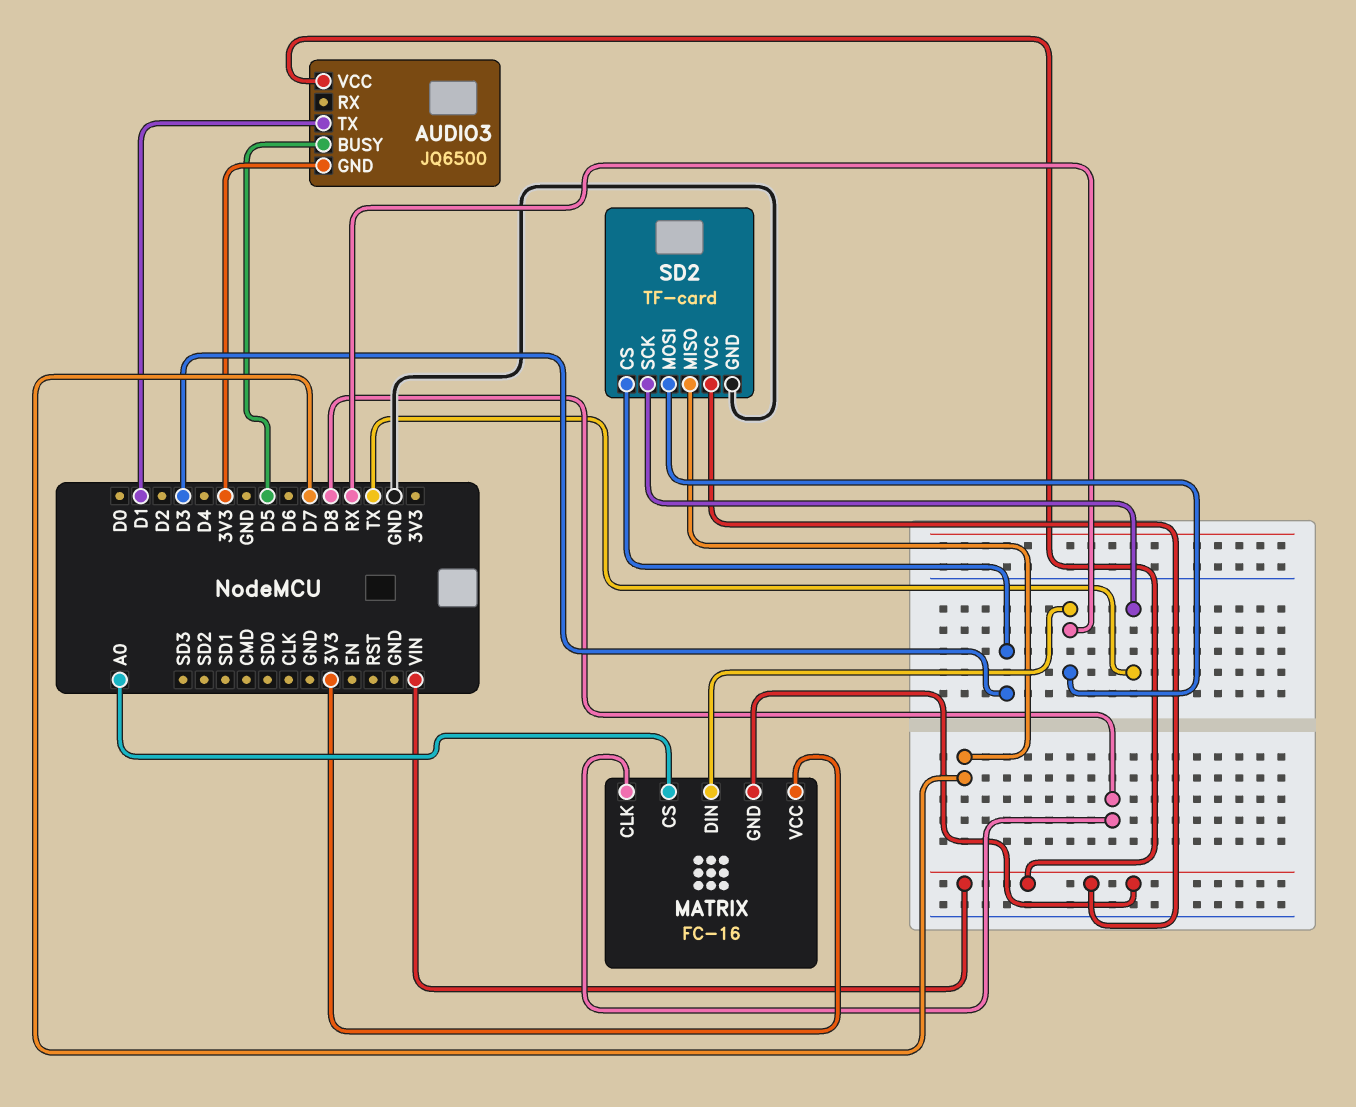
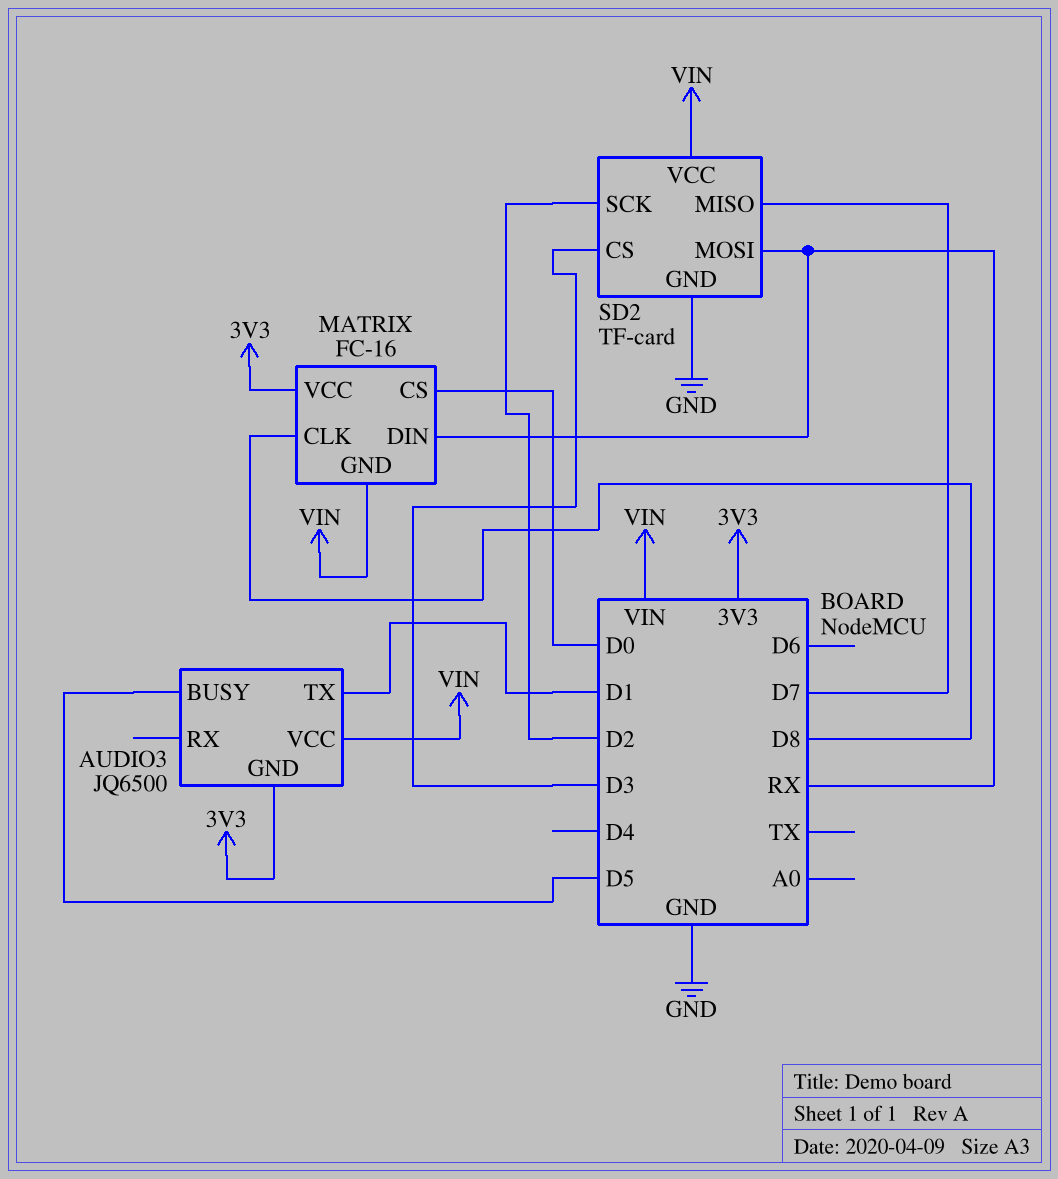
MATRIX pin CS: A0 -> D0
SD2 pin SCK: TX -> D2

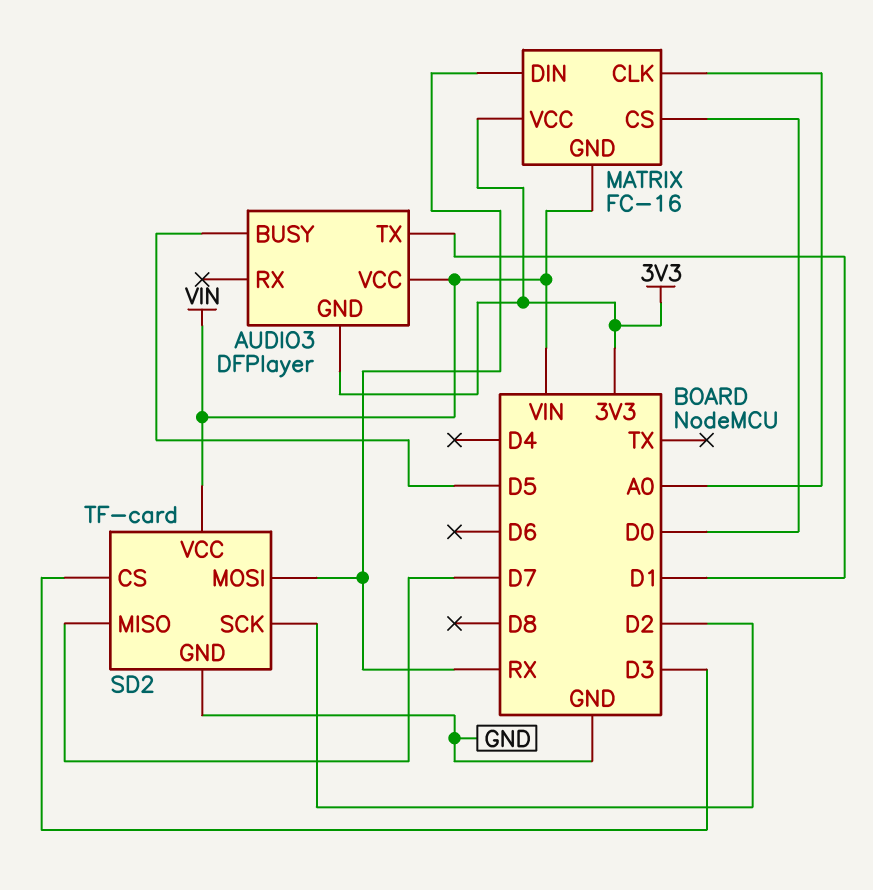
AUDIO3: JQ6500 -> DFPlayer
MATRIX pin CLK: D8 -> A0

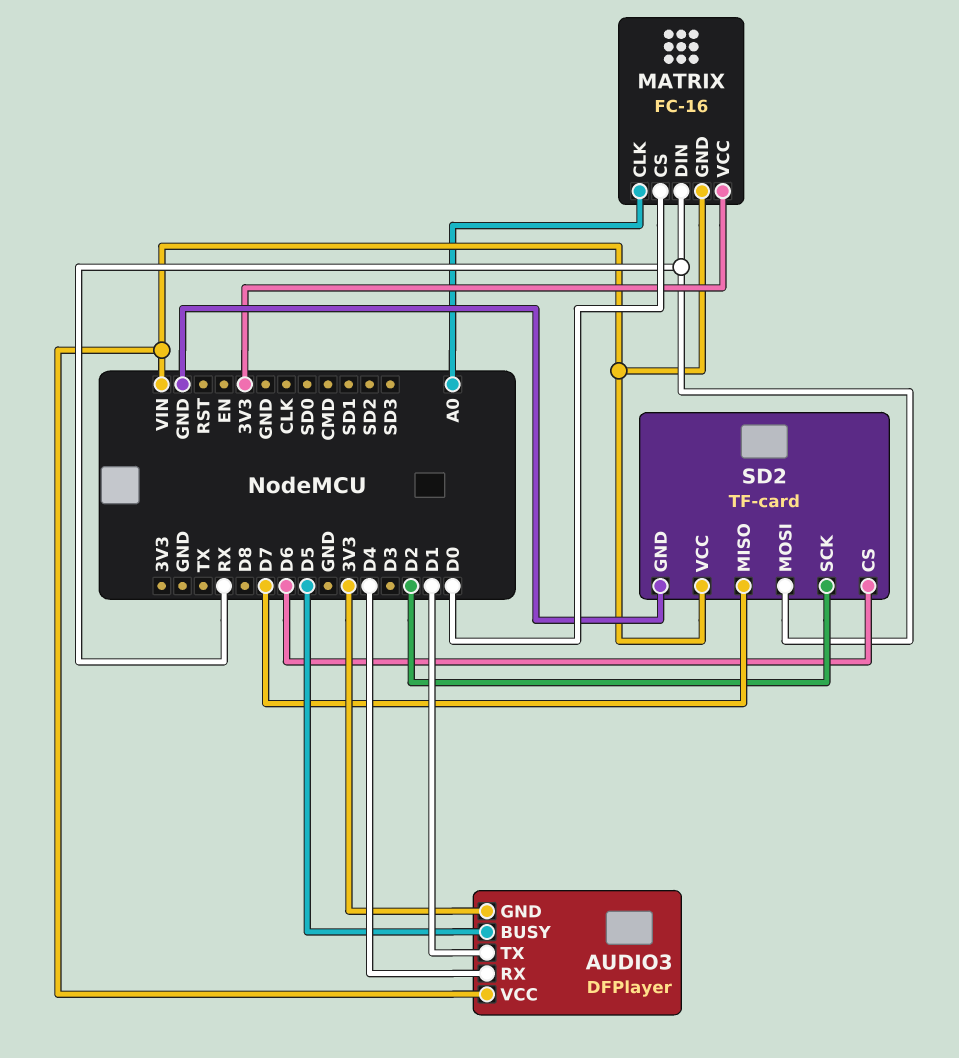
AUDIO3 pin RX: none -> D4
SD2 pin CS: D3 -> D6

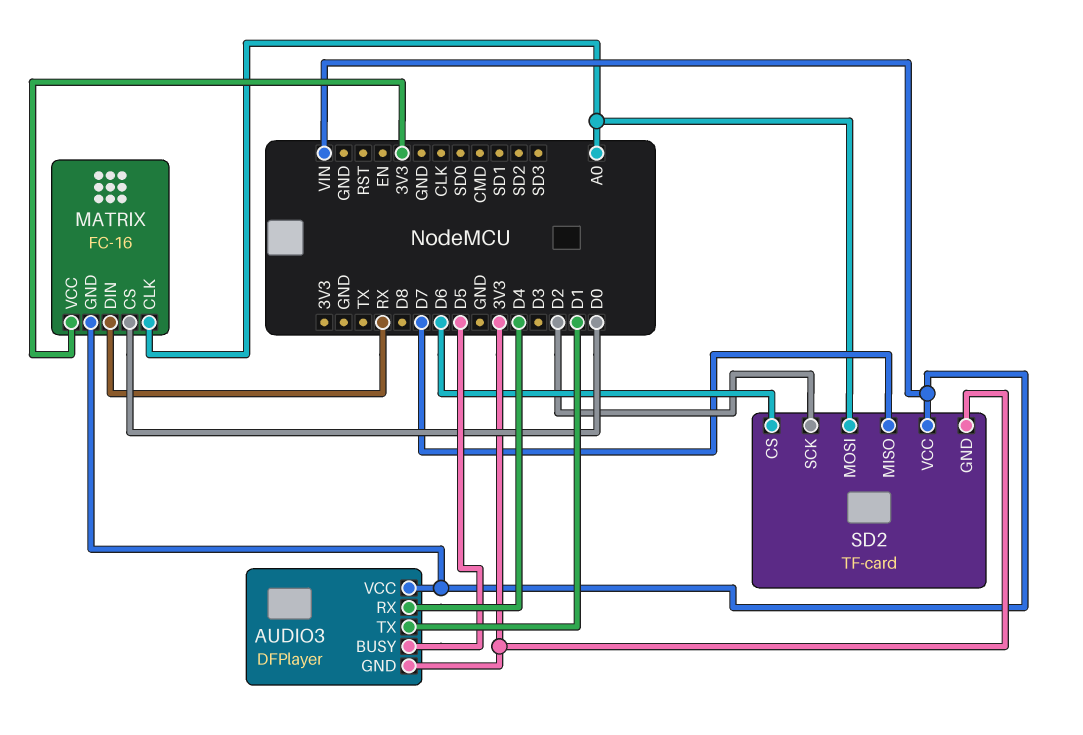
SD2 pin GND: GND -> 3V3
SD2 pin MOSI: RX -> A0

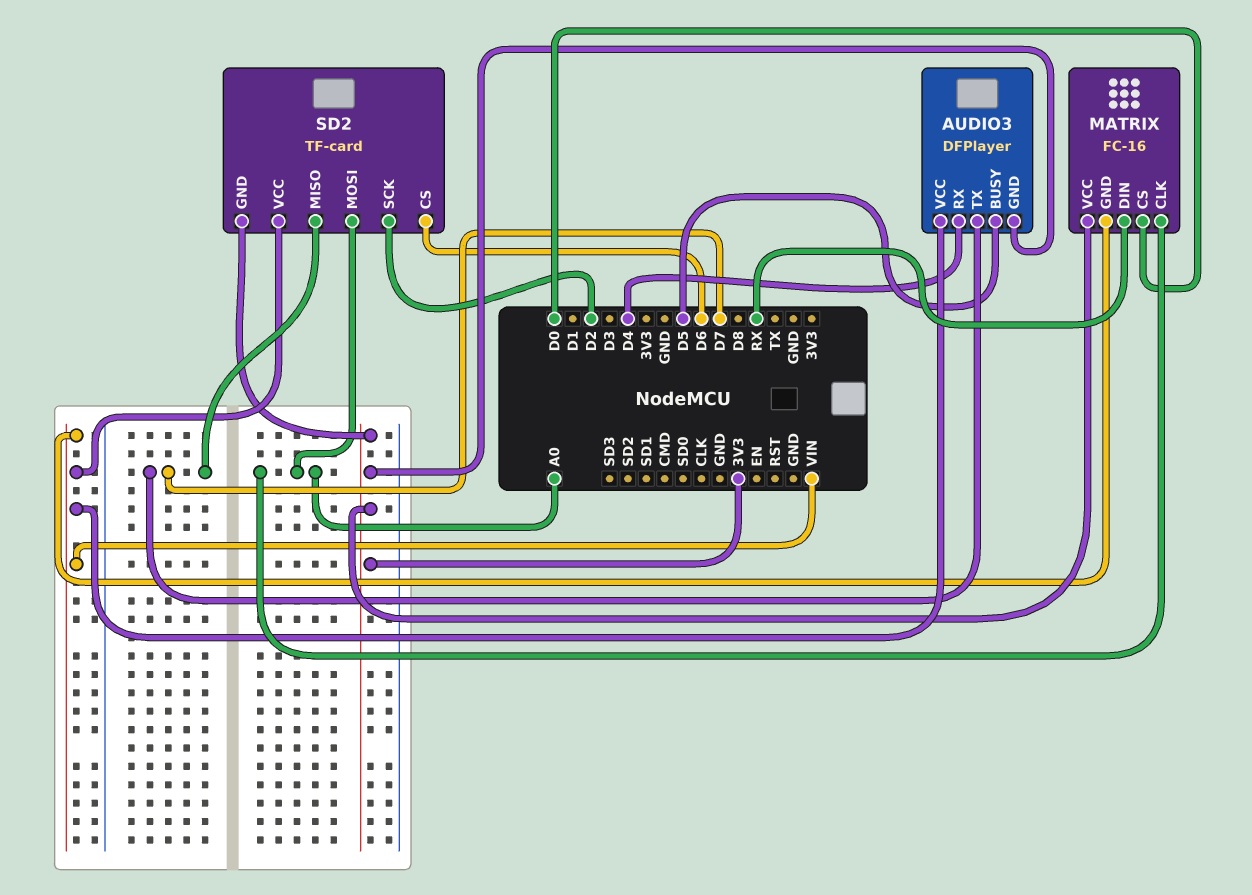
AUDIO3 pin TX: D1 -> D7

